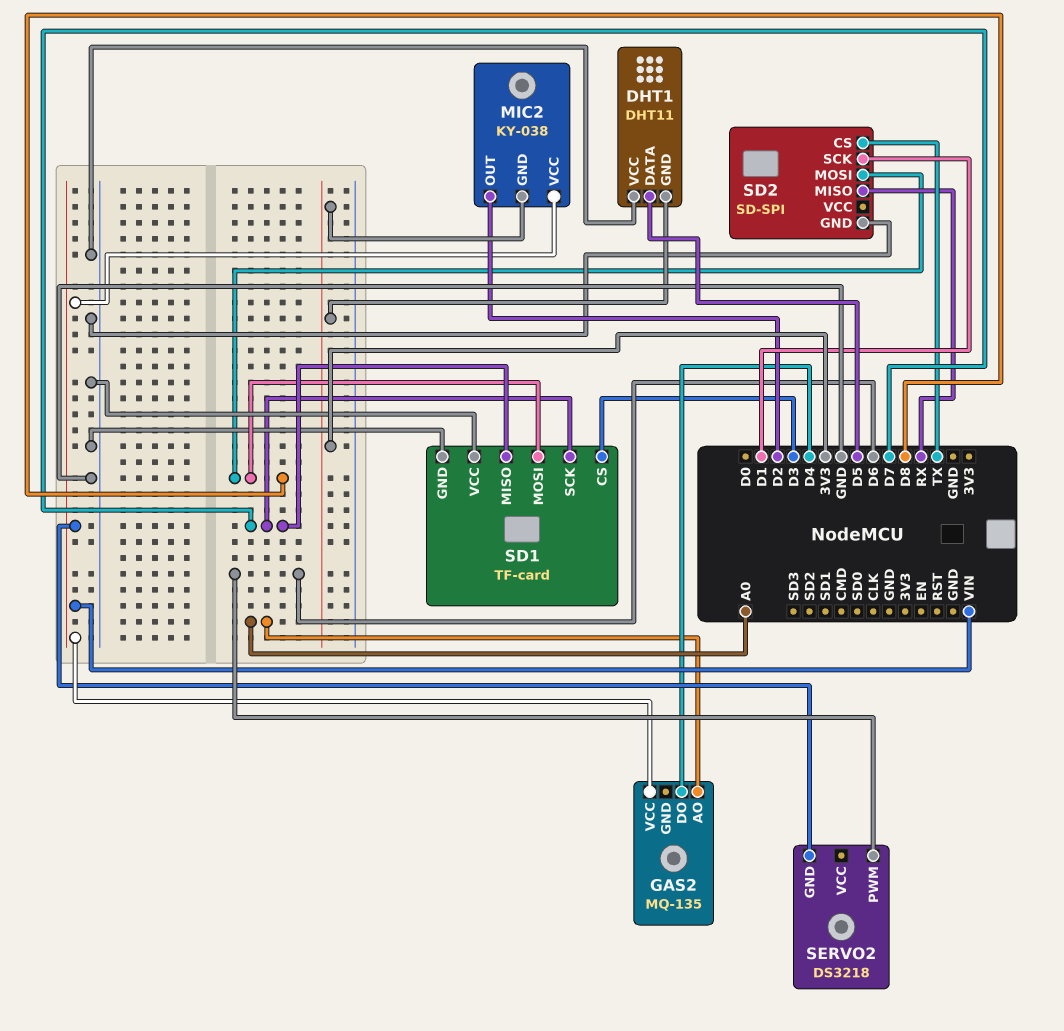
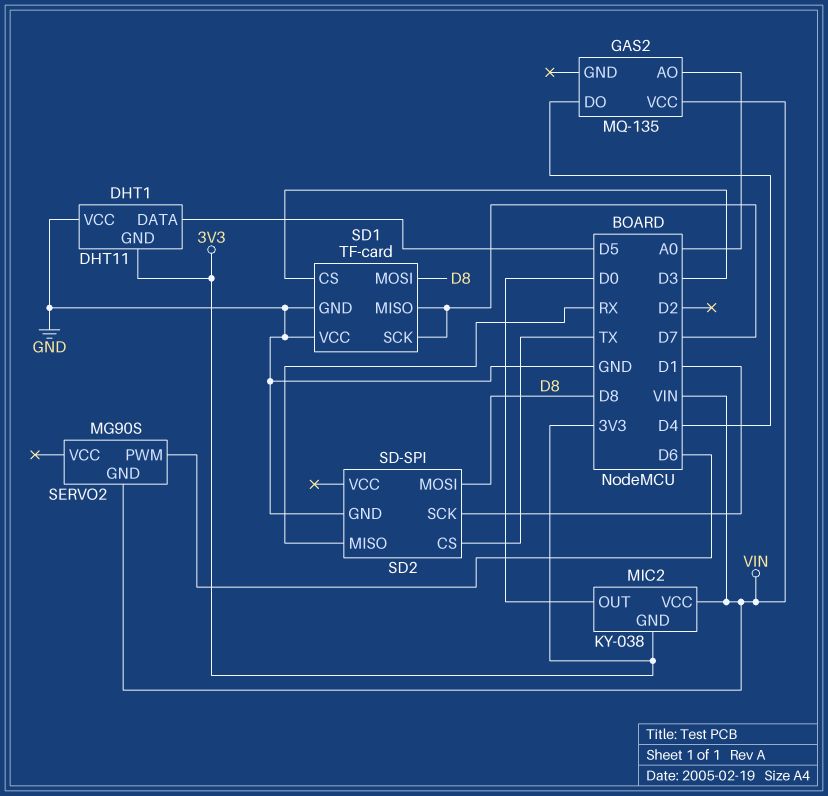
MIC2 pin OUT: D2 -> D0
SERVO2: DS3218 -> MG90S

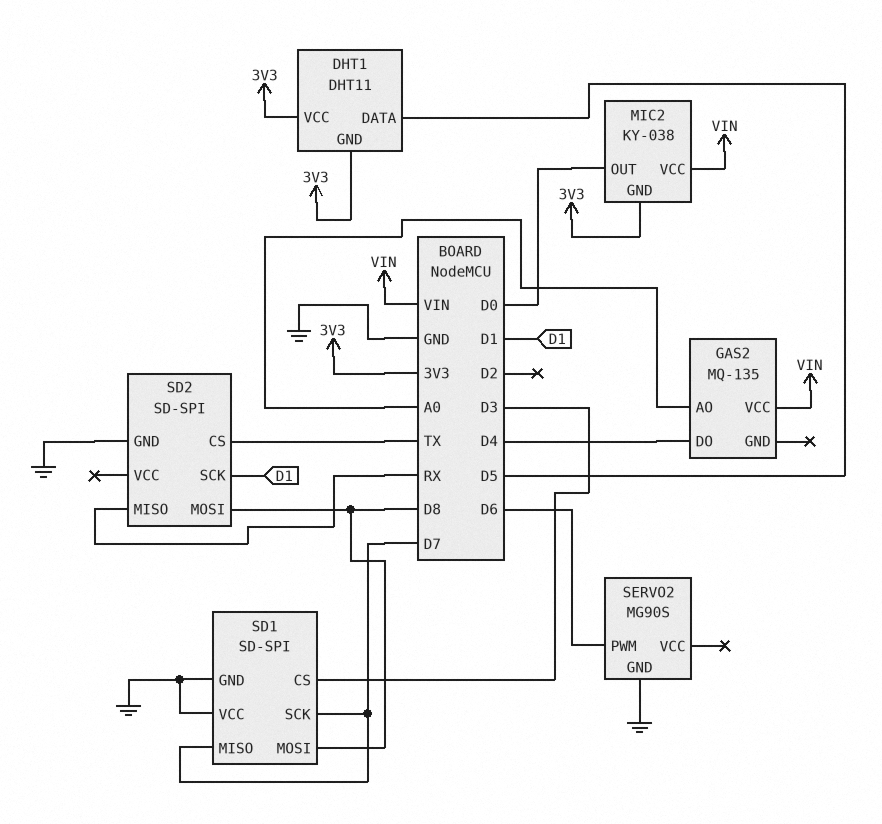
DHT1 pin VCC: GND -> 3V3
SD1: TF-card -> SD-SPI
SERVO2 pin GND: VIN -> GND

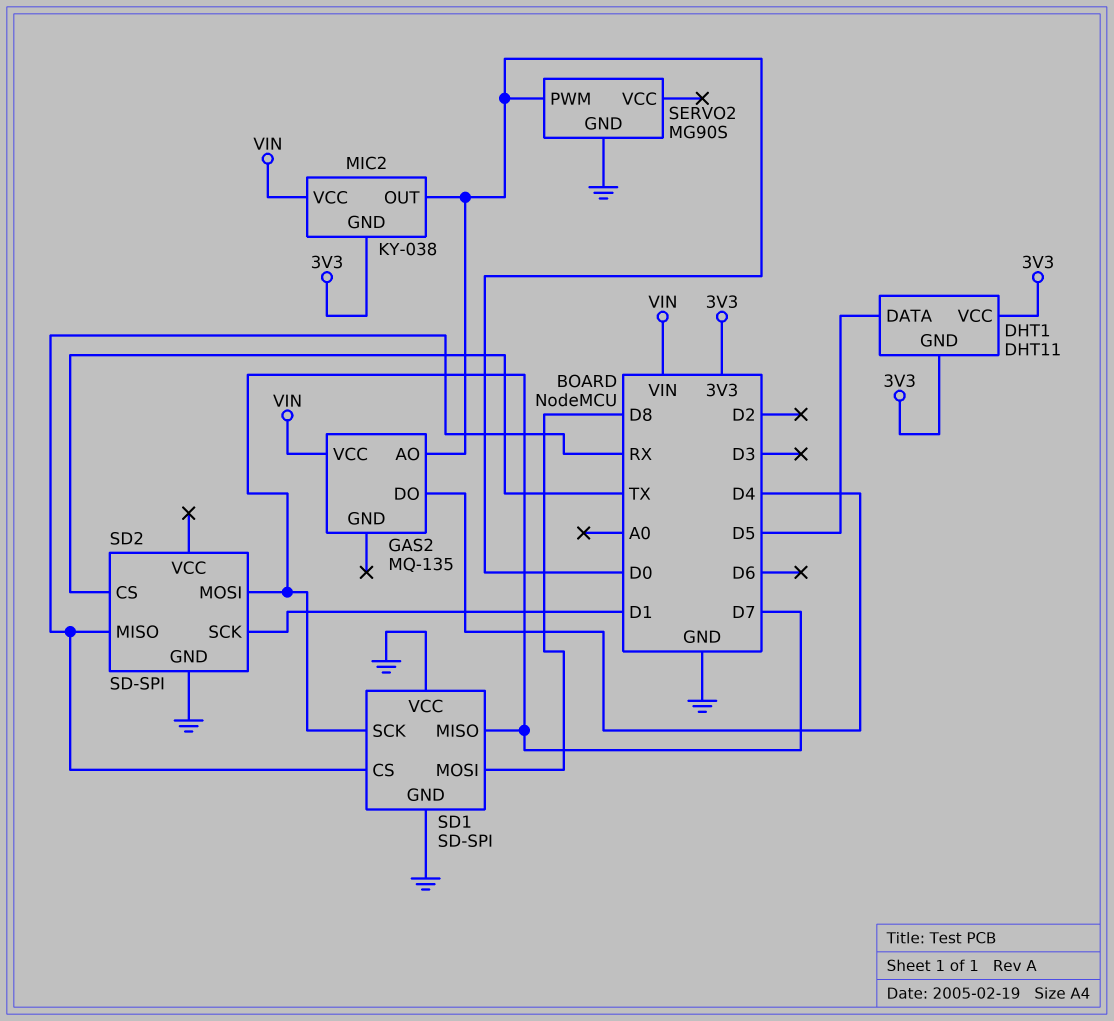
GAS2 pin AO: A0 -> D0
SD1 pin CS: D3 -> RX
SD2 pin MOSI: D8 -> D7
SERVO2 pin PWM: D6 -> D0

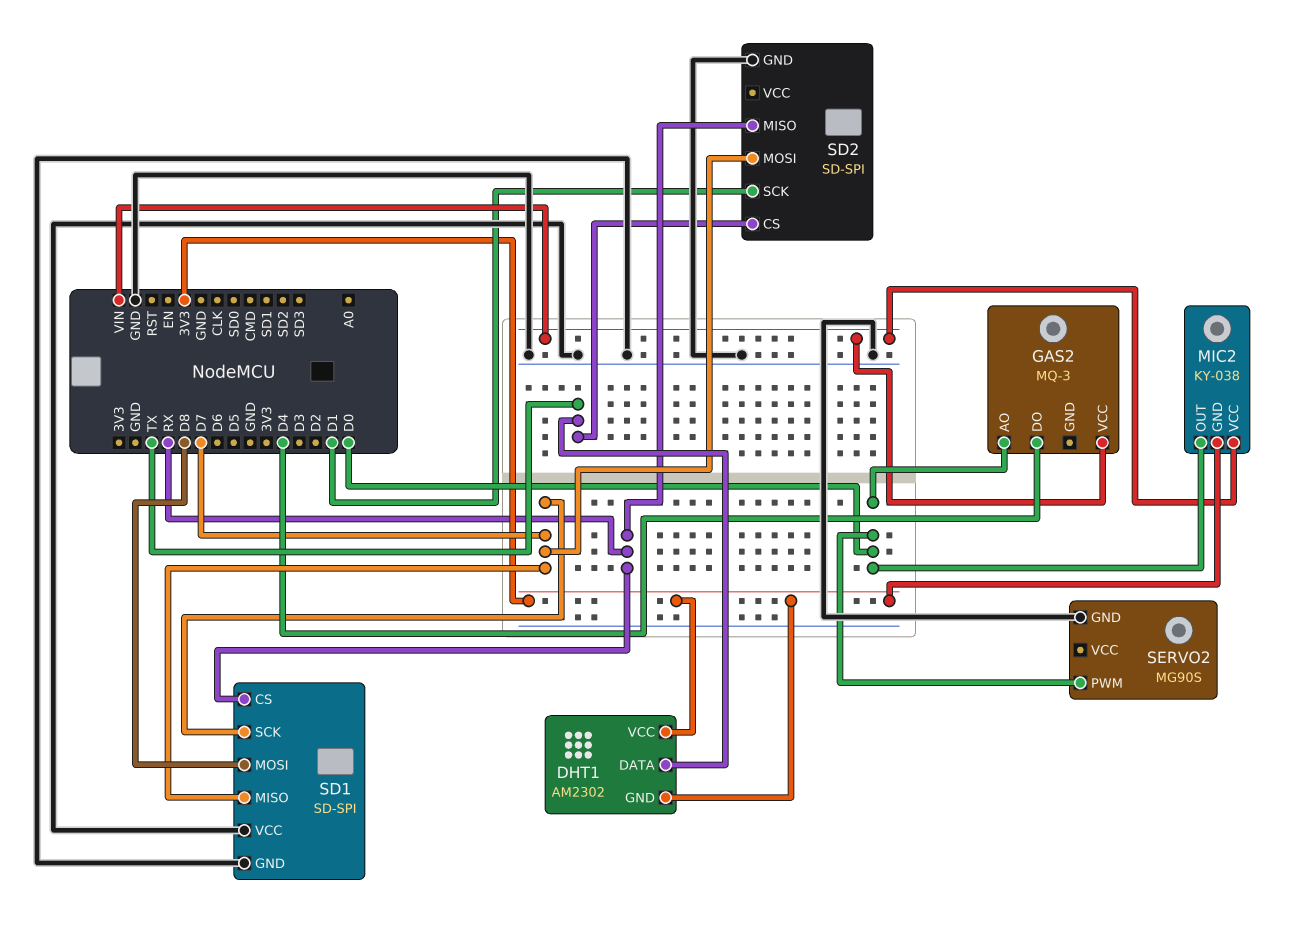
DHT1: DHT11 -> AM2302
DHT1 pin DATA: D5 -> TX
GAS2: MQ-135 -> MQ-3

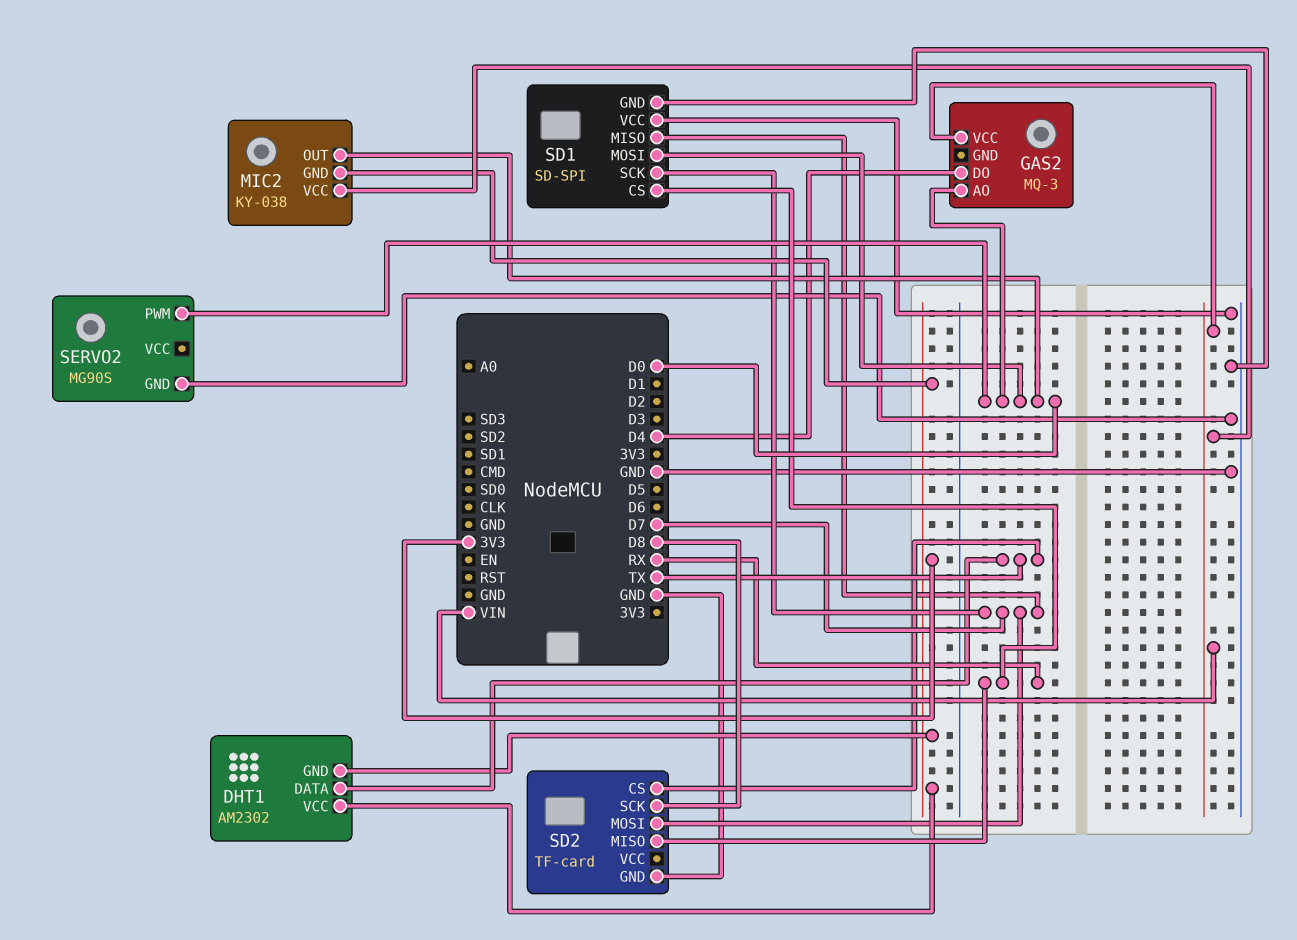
SD1 pin MOSI: D8 -> D0
SD2: SD-SPI -> TF-card
SD2 pin SCK: D1 -> D8

